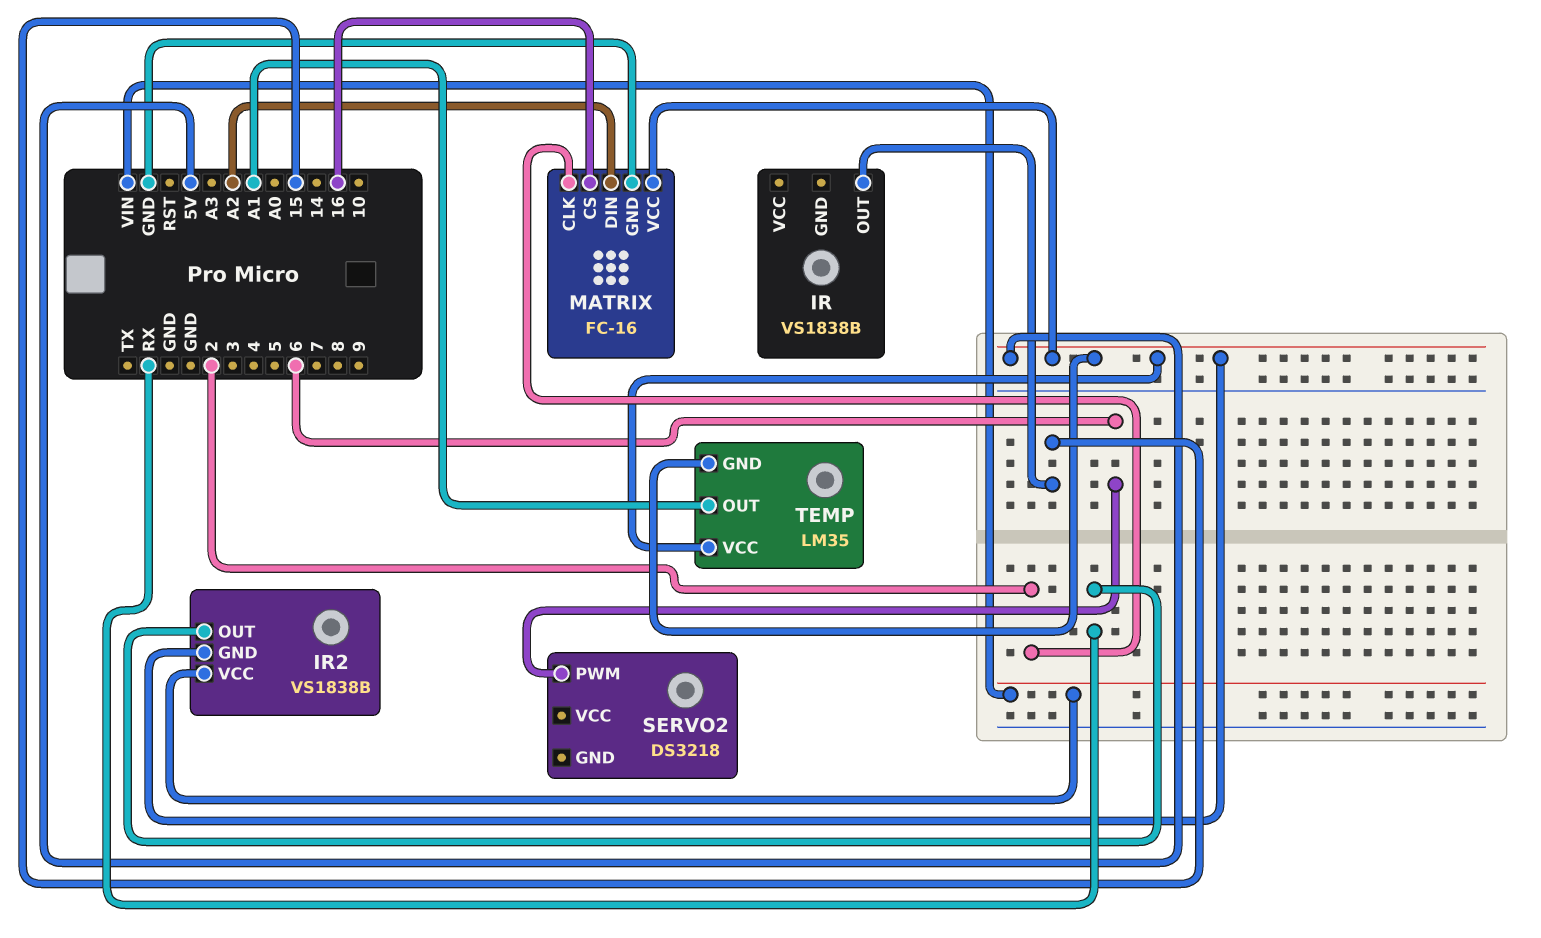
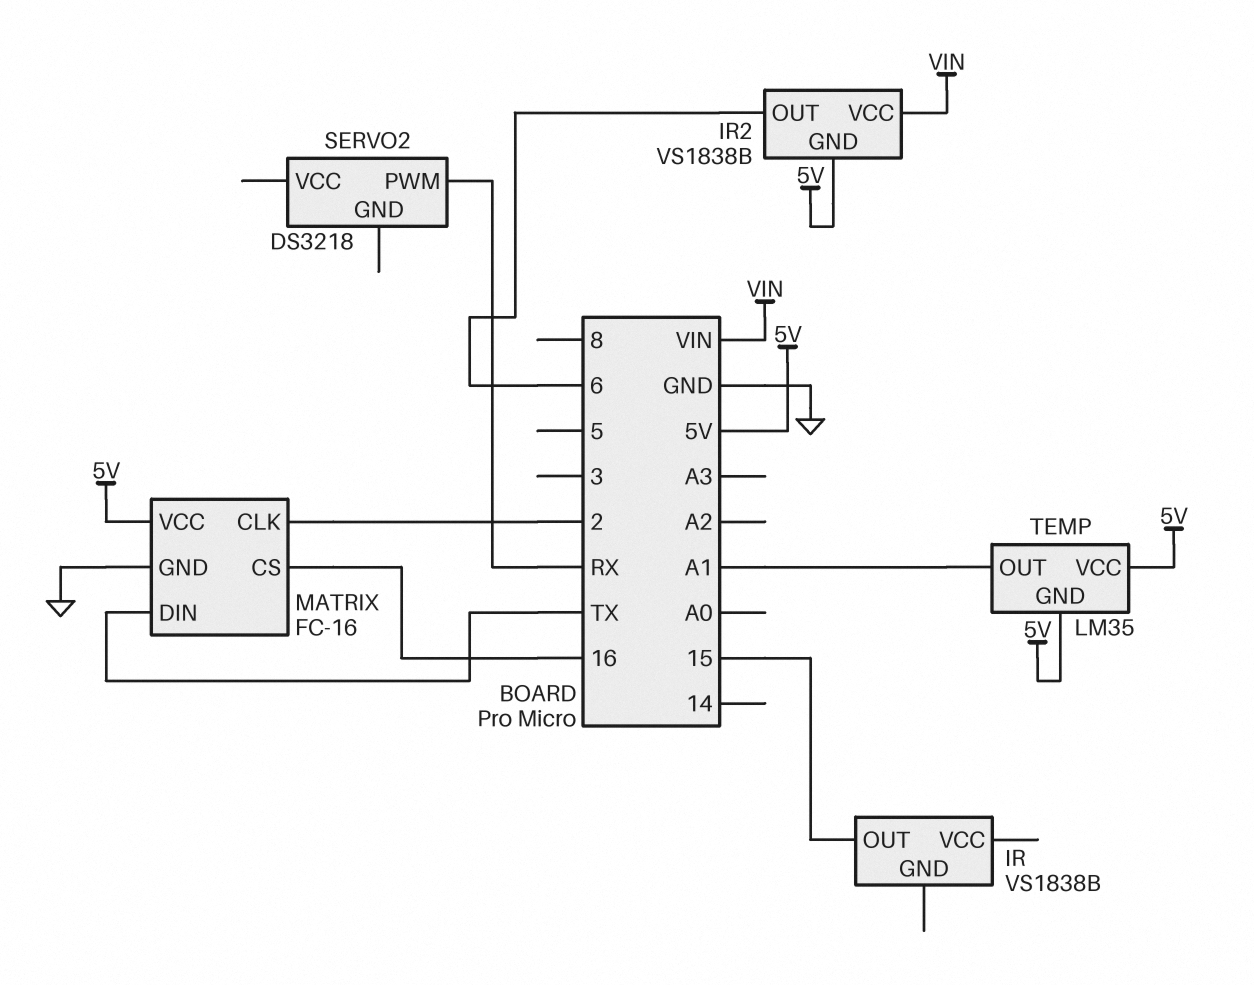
IR2 pin OUT: RX -> 6
MATRIX pin DIN: A2 -> TX
SERVO2 pin PWM: 6 -> RX

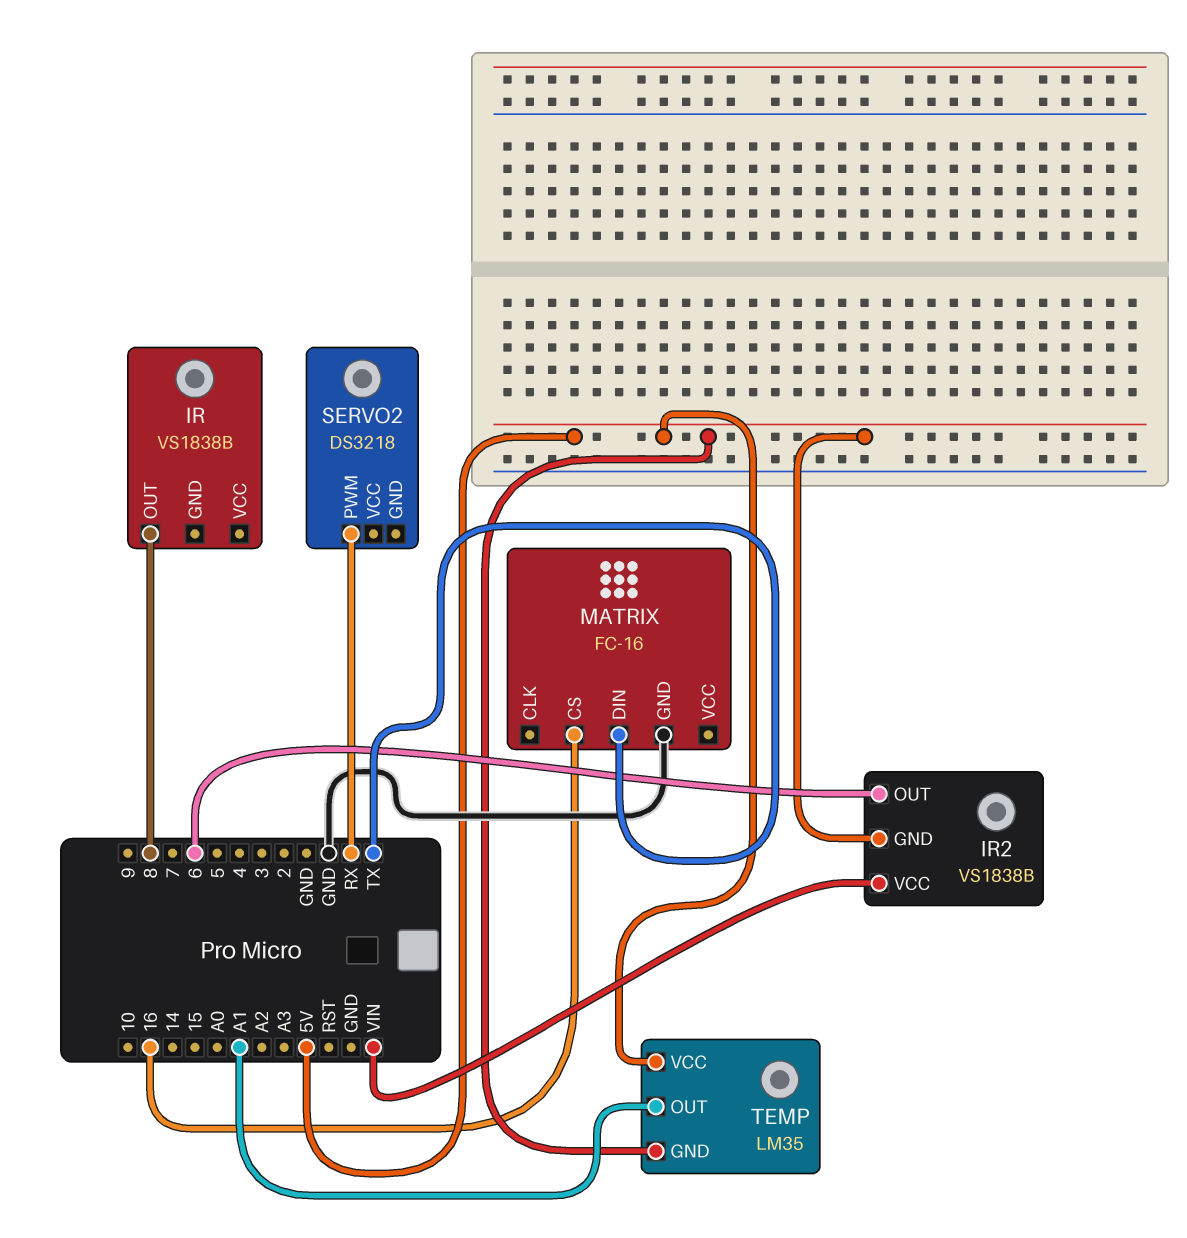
IR pin OUT: 15 -> 8
MATRIX pin CLK: 2 -> none
MATRIX pin VCC: 5V -> none

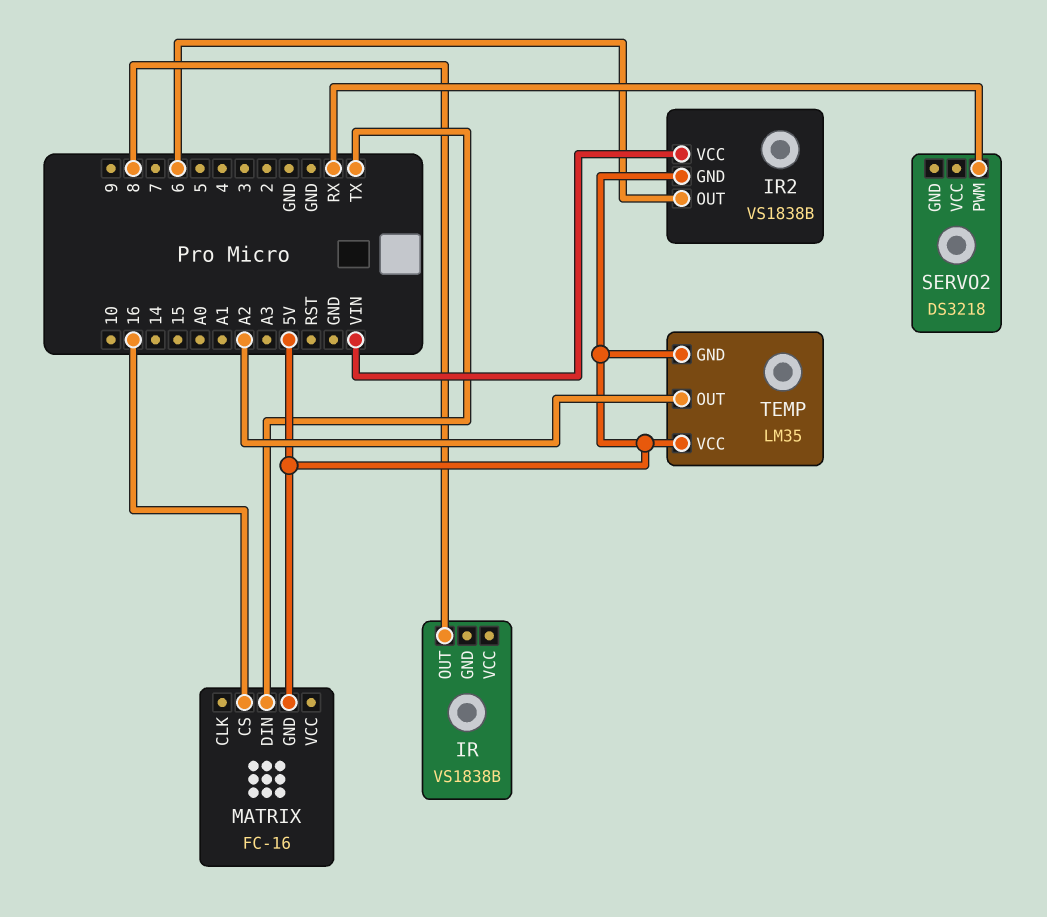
MATRIX pin GND: GND -> 5V
TEMP pin OUT: A1 -> A2

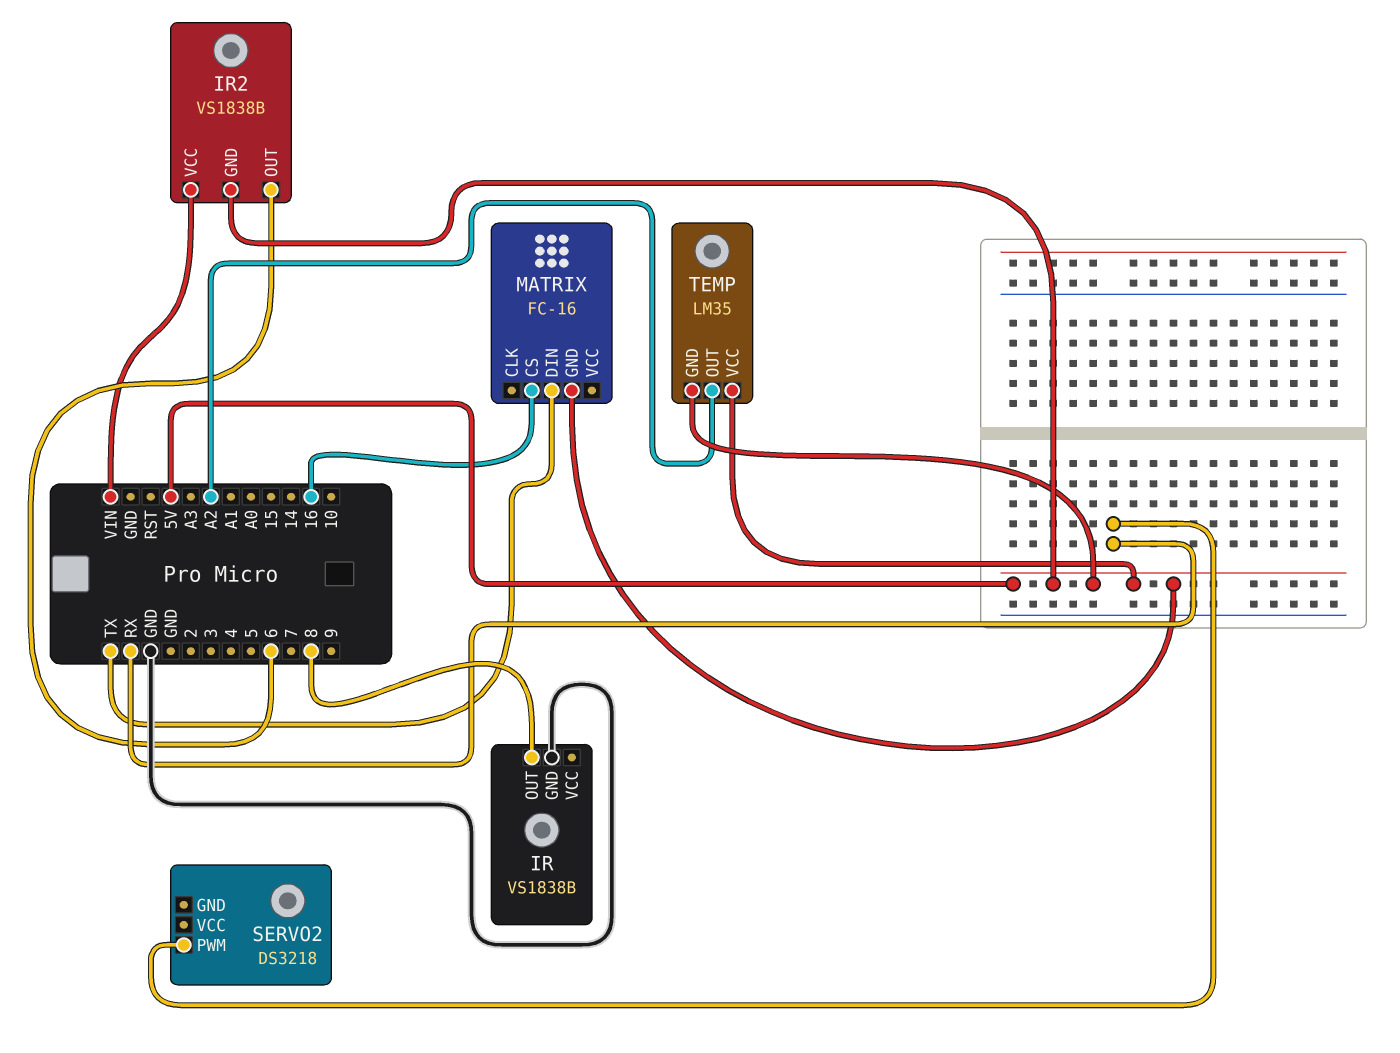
IR pin GND: none -> GND

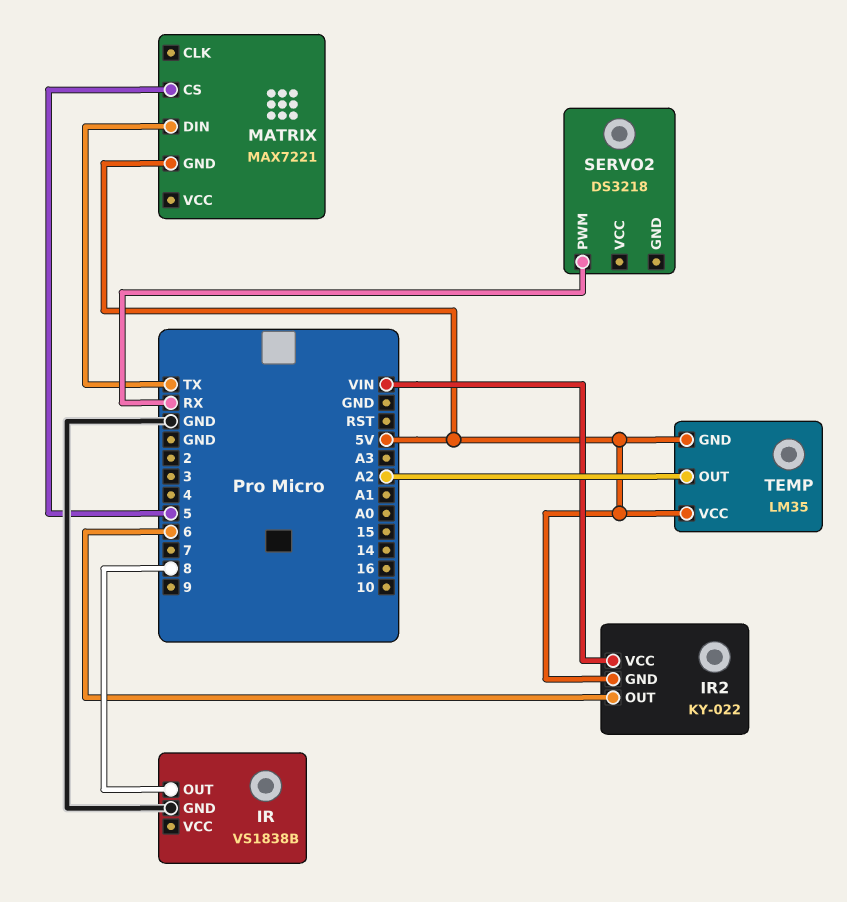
IR2: VS1838B -> KY-022
MATRIX: FC-16 -> MAX7221
MATRIX pin CS: 16 -> 5

